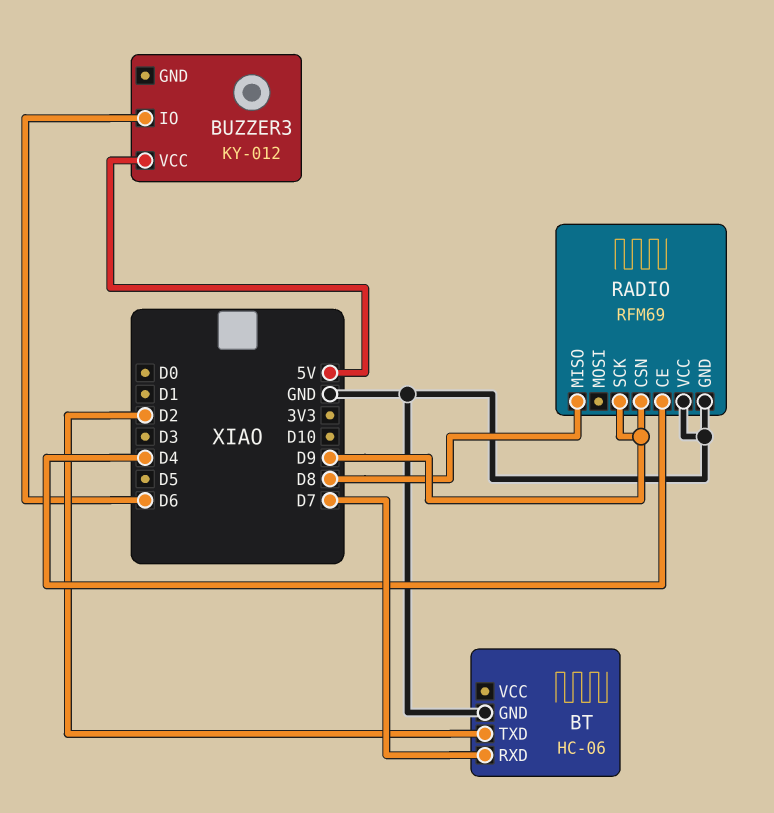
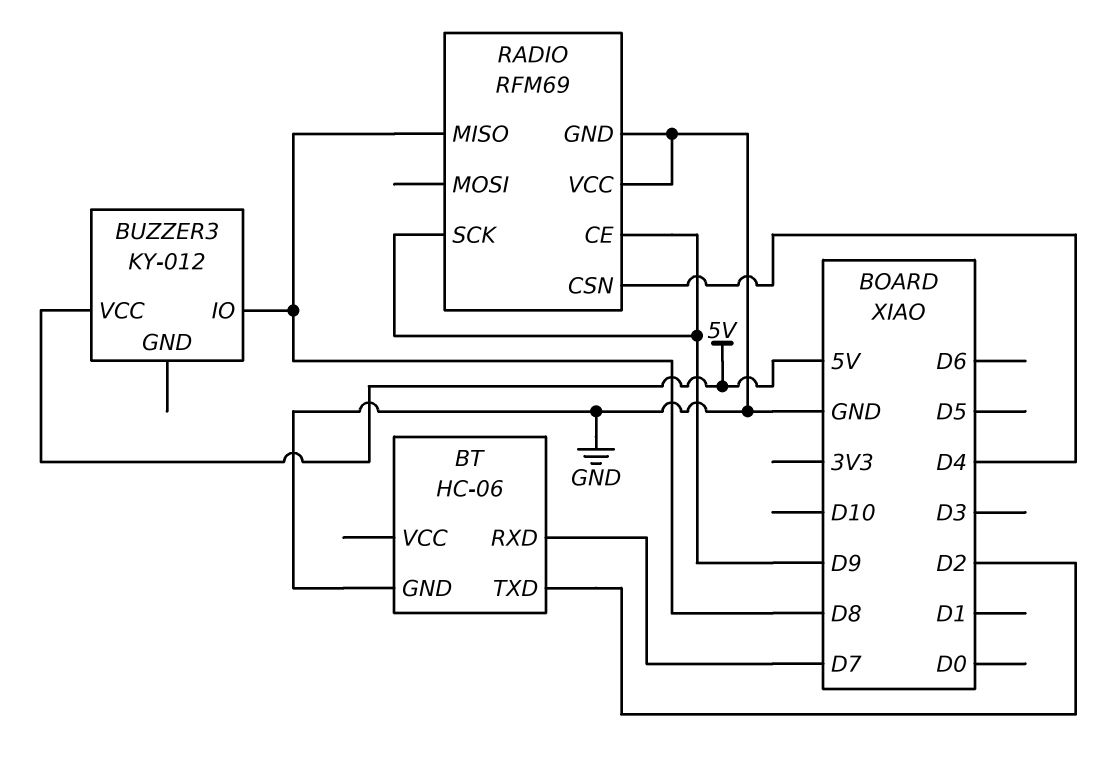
BUZZER3 pin IO: D6 -> D8
RADIO pin CE: D4 -> D9
RADIO pin CSN: D9 -> D4

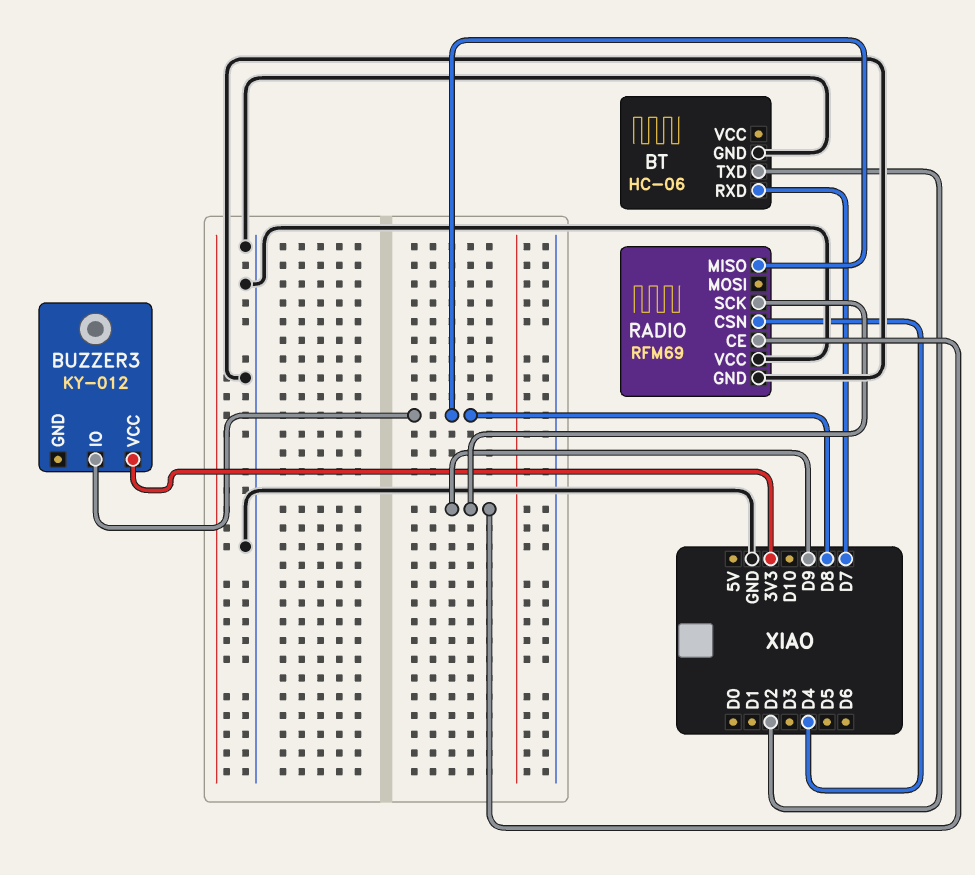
BUZZER3 pin VCC: 5V -> 3V3

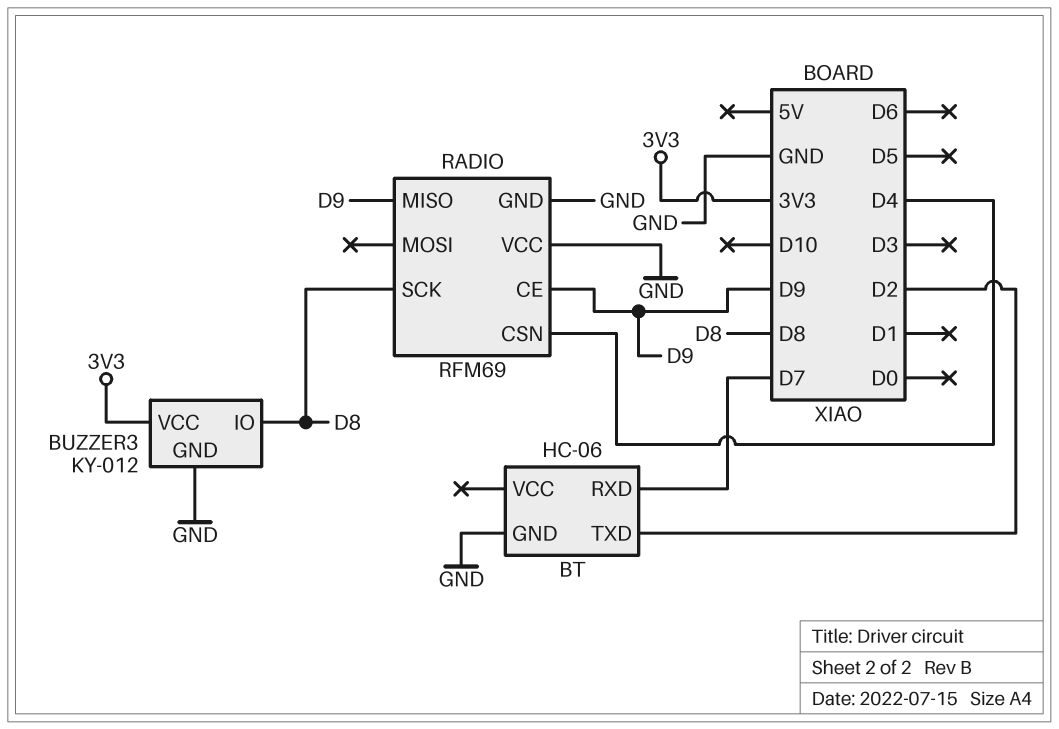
BUZZER3 pin GND: none -> GND
RADIO pin MISO: D8 -> D9
RADIO pin SCK: D9 -> D8

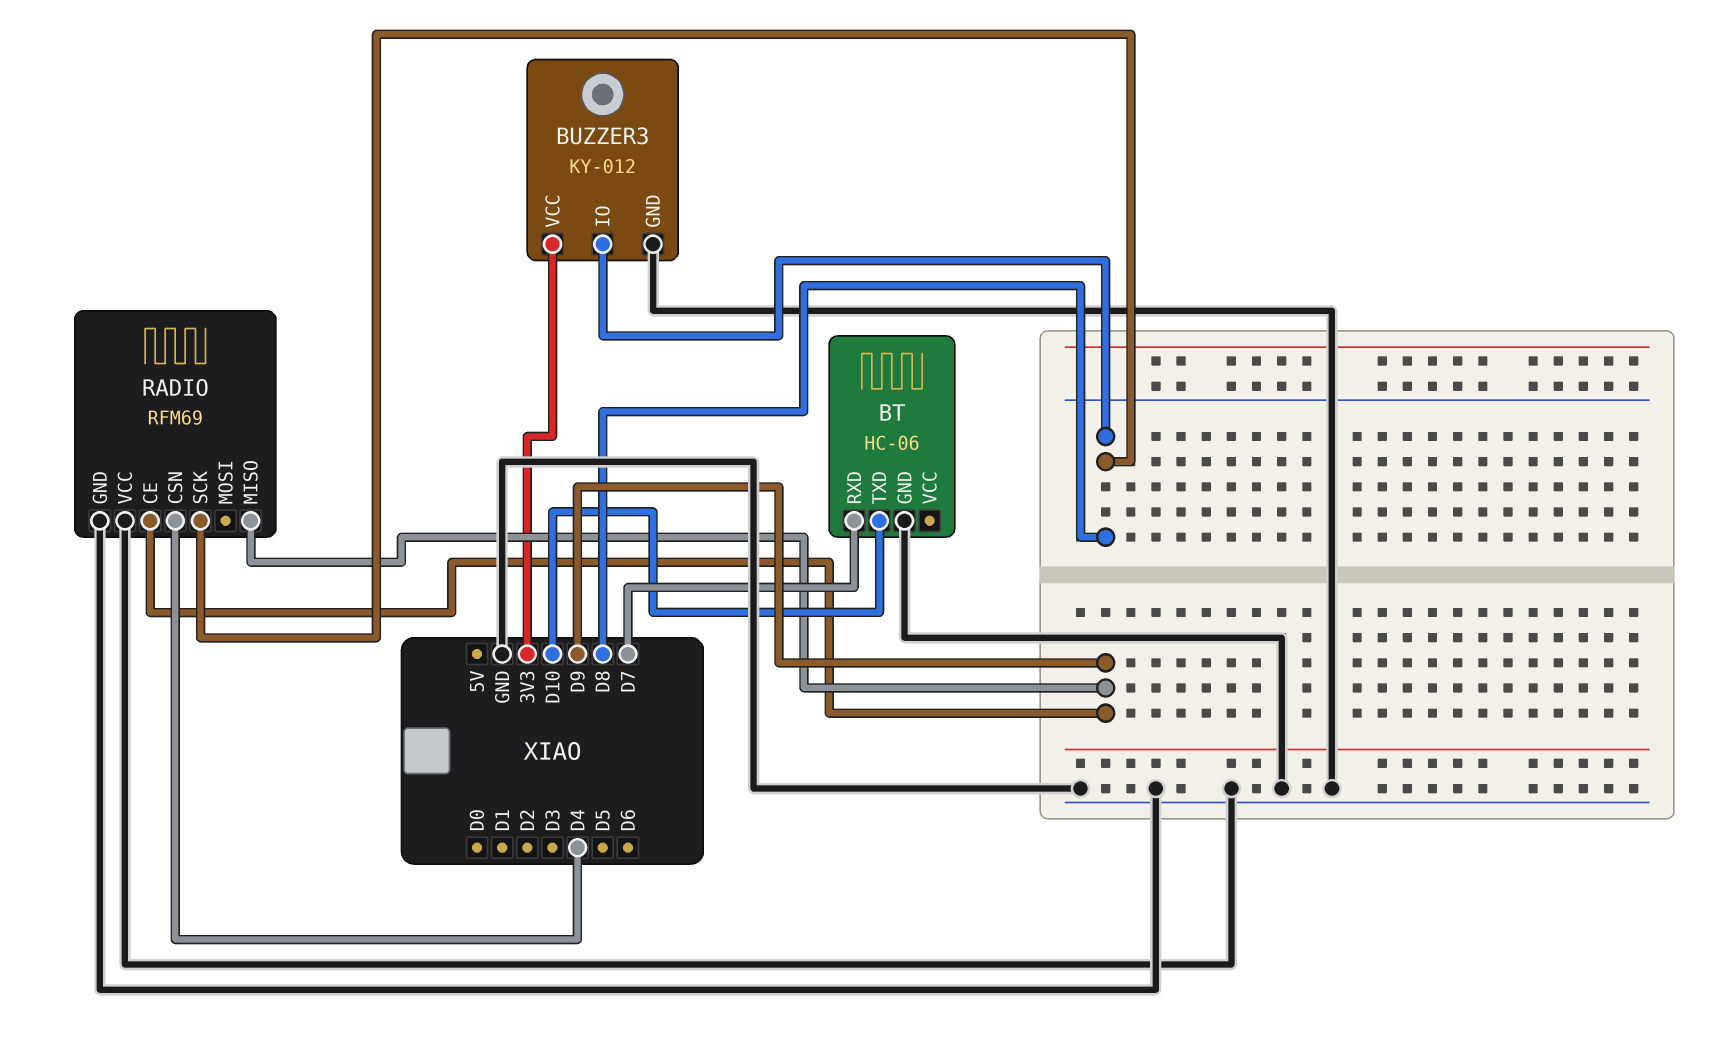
BT pin TXD: D2 -> D10

